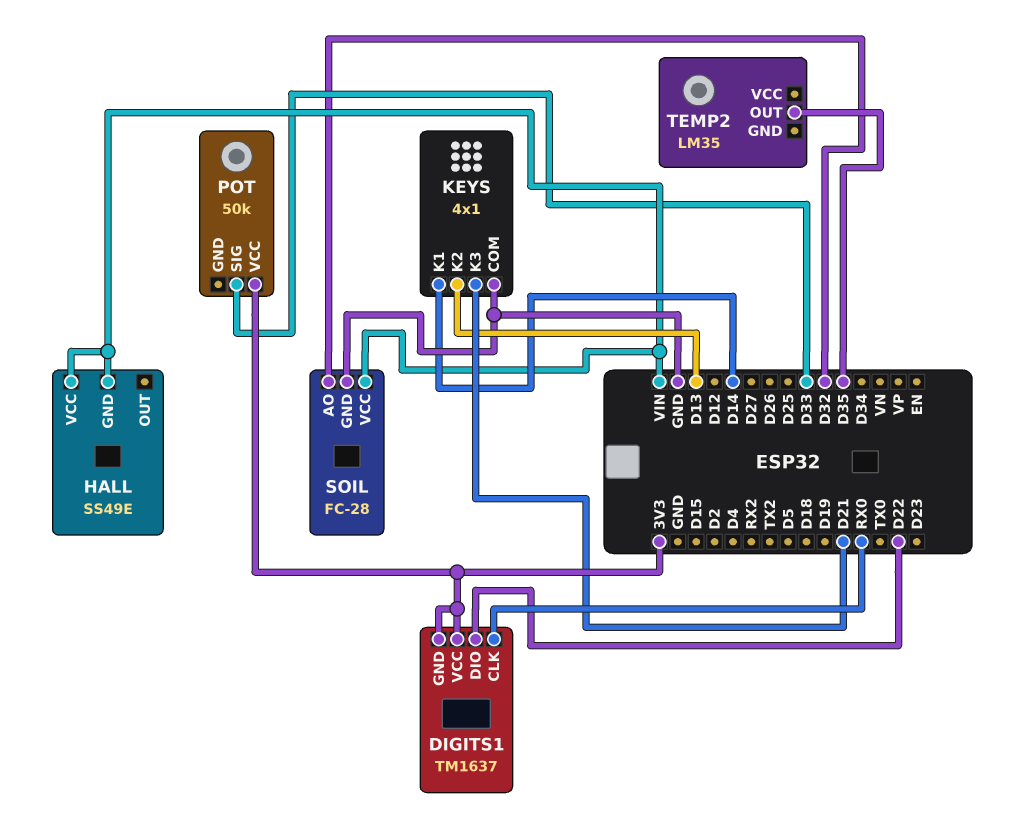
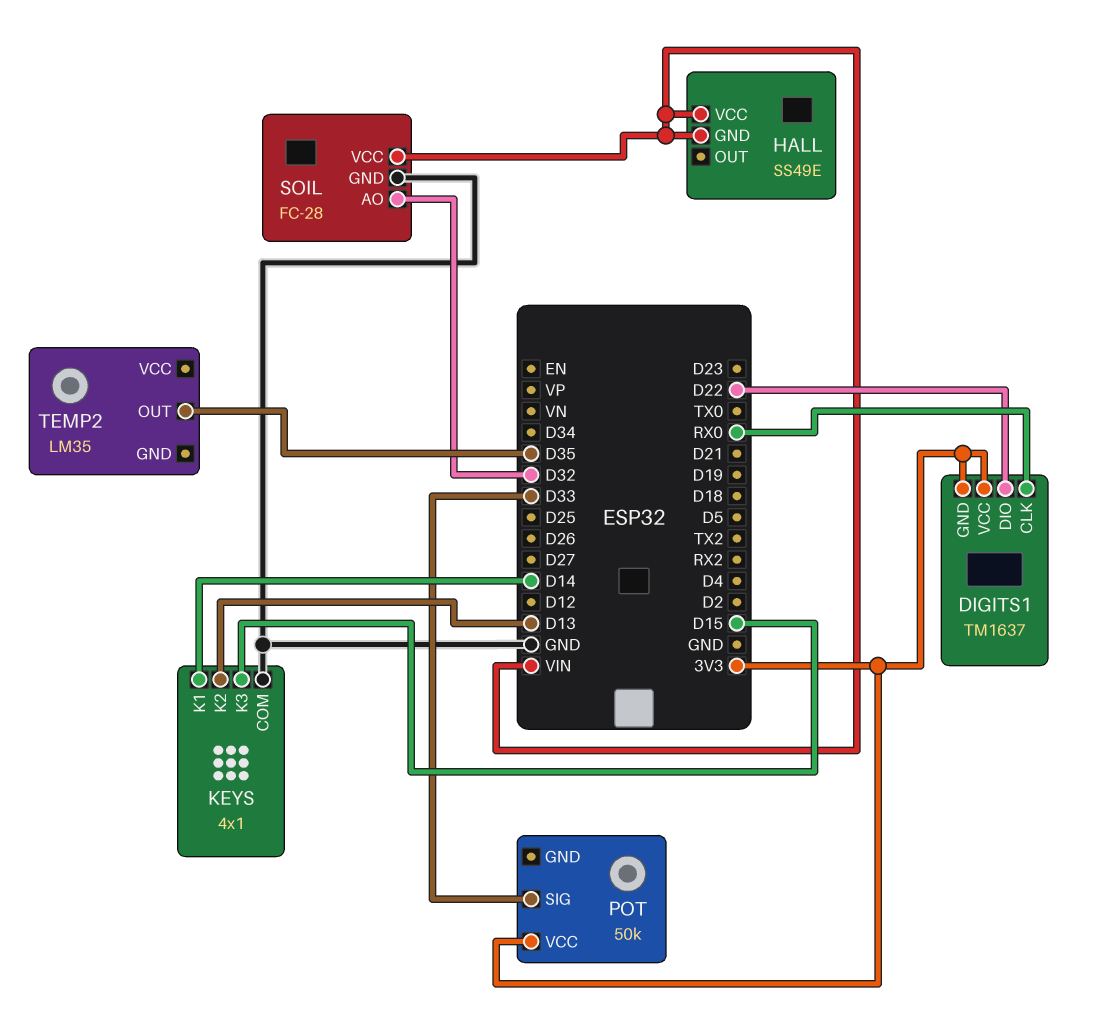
KEYS pin K3: D21 -> D15

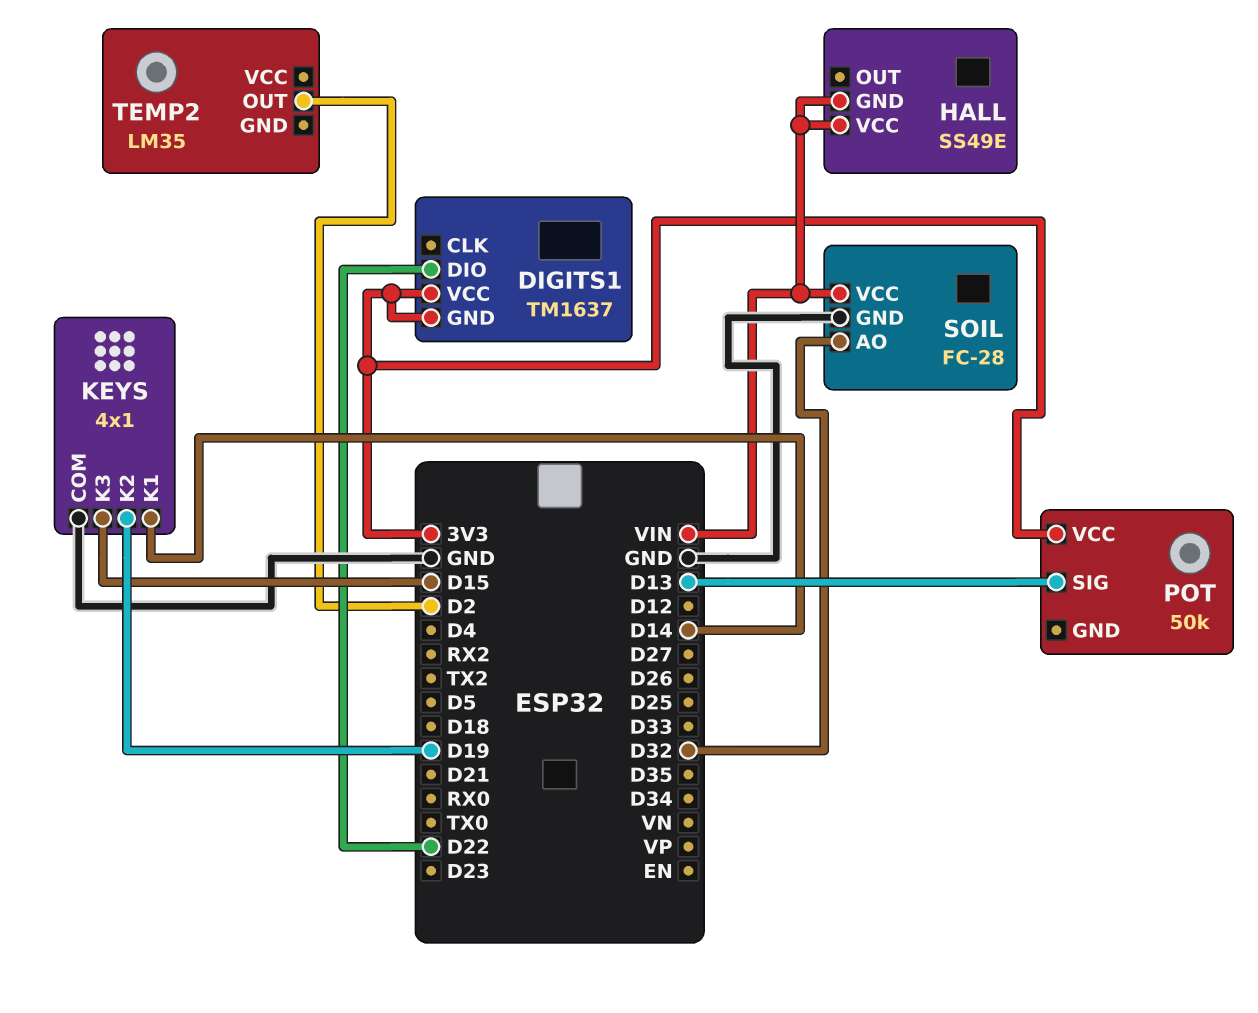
DIGITS1 pin CLK: RX0 -> none
KEYS pin K2: D13 -> D19
POT pin SIG: D33 -> D13
TEMP2 pin OUT: D35 -> D2

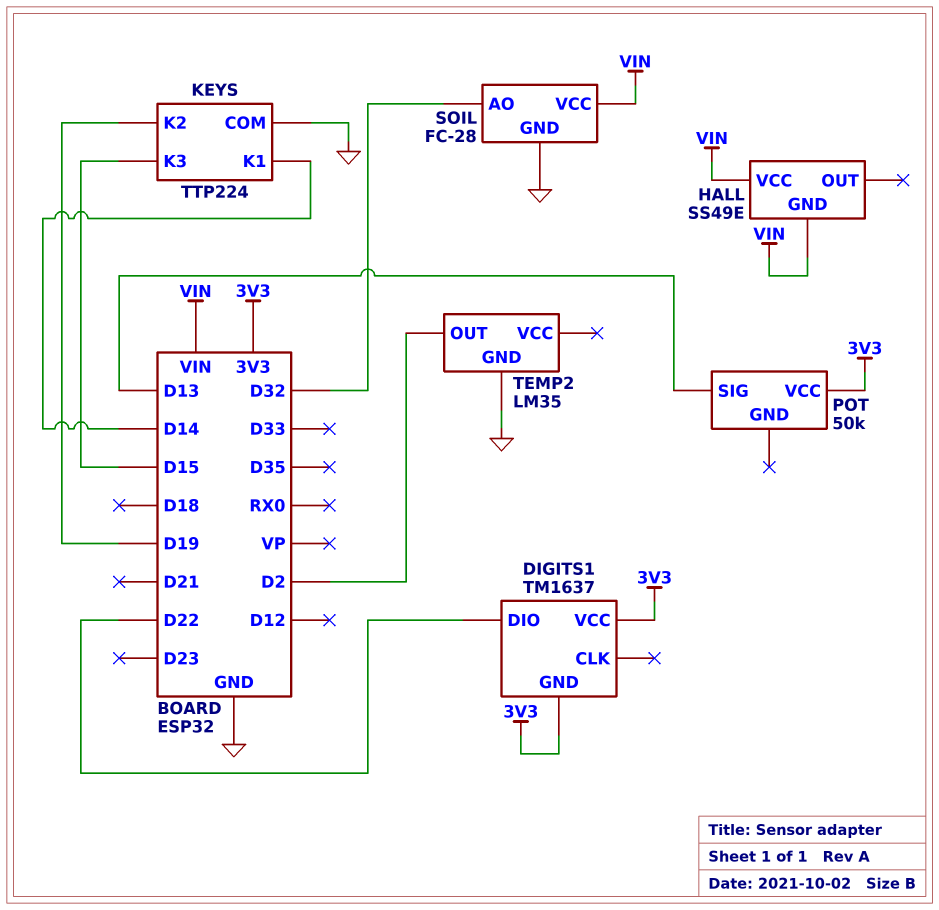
KEYS: 4x1 -> TTP224
TEMP2 pin GND: none -> GND

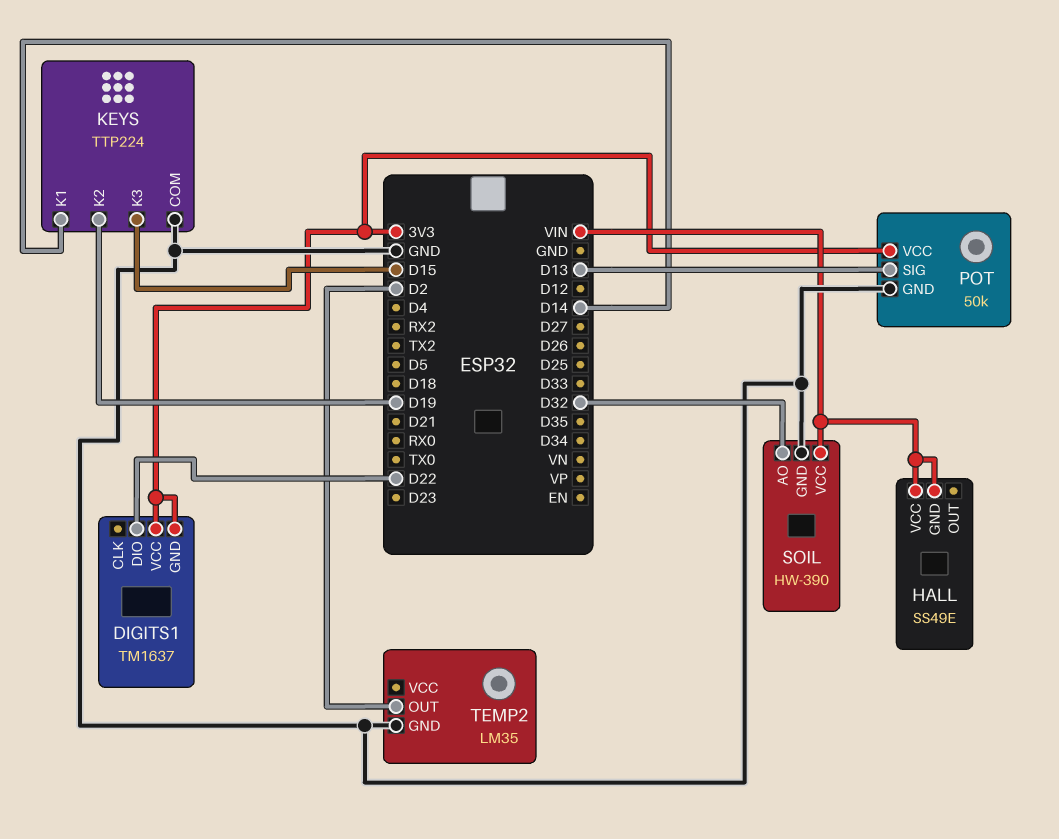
POT pin GND: none -> GND
SOIL: FC-28 -> HW-390

